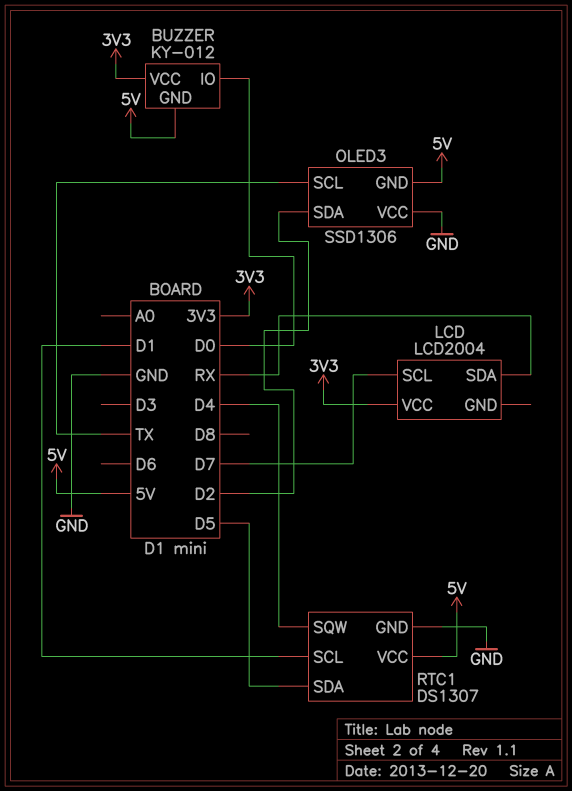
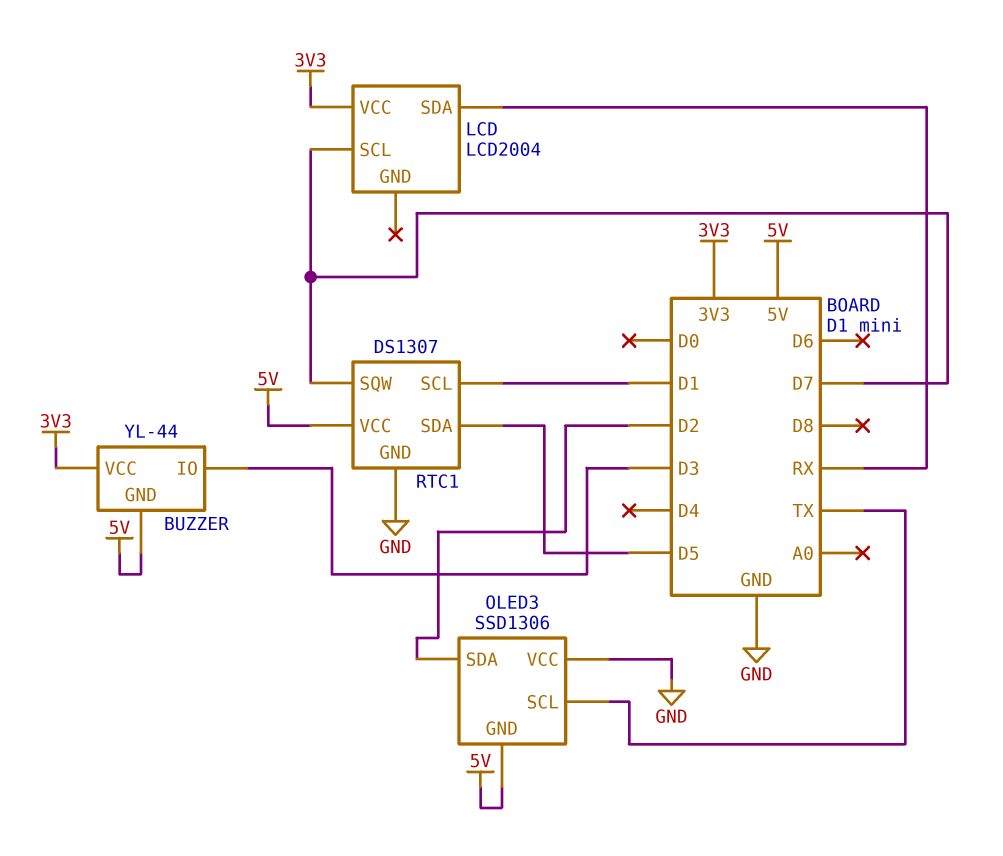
BUZZER: KY-012 -> YL-44
BUZZER pin IO: D0 -> D3
RTC1 pin SQW: D4 -> D7

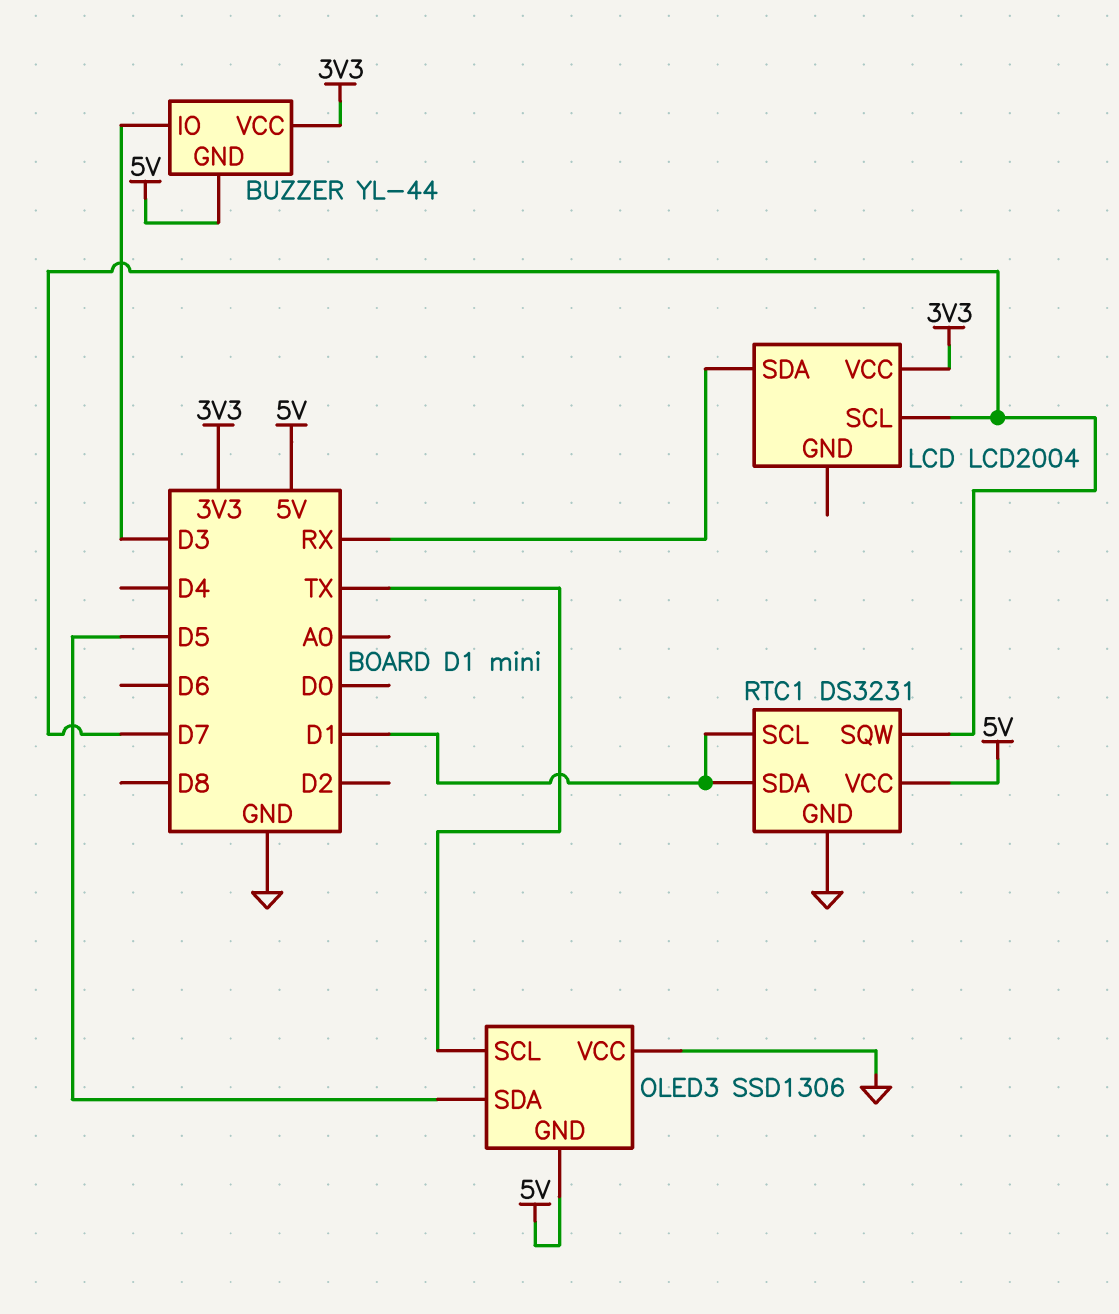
OLED3 pin SDA: D2 -> D5
RTC1: DS1307 -> DS3231
RTC1 pin SDA: D5 -> D1

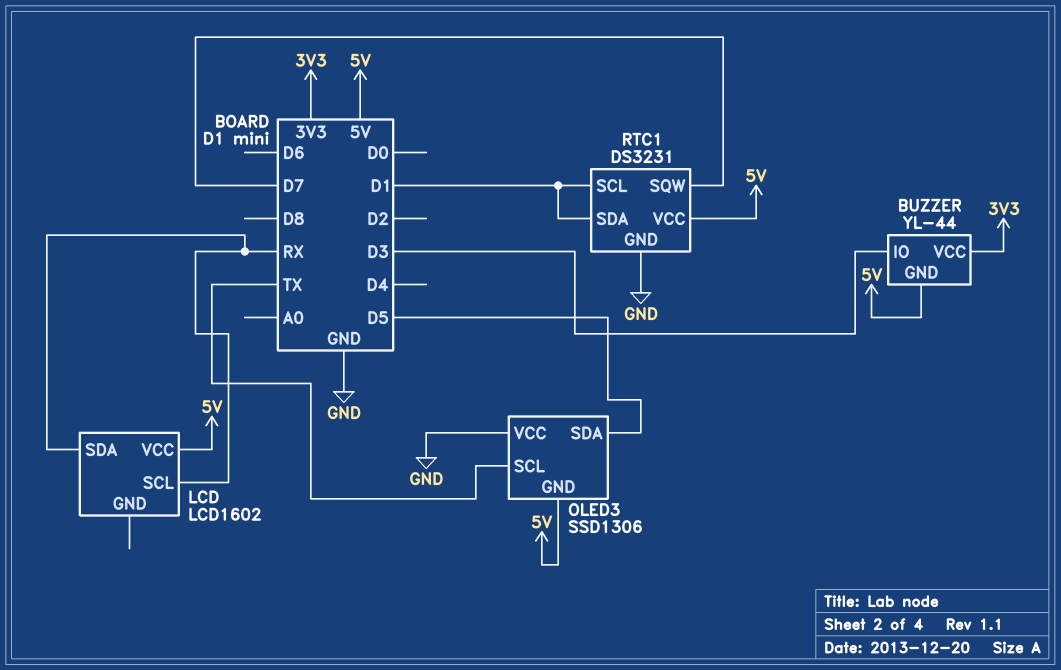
LCD: LCD2004 -> LCD1602
LCD pin SCL: D7 -> RX
LCD pin VCC: 3V3 -> 5V

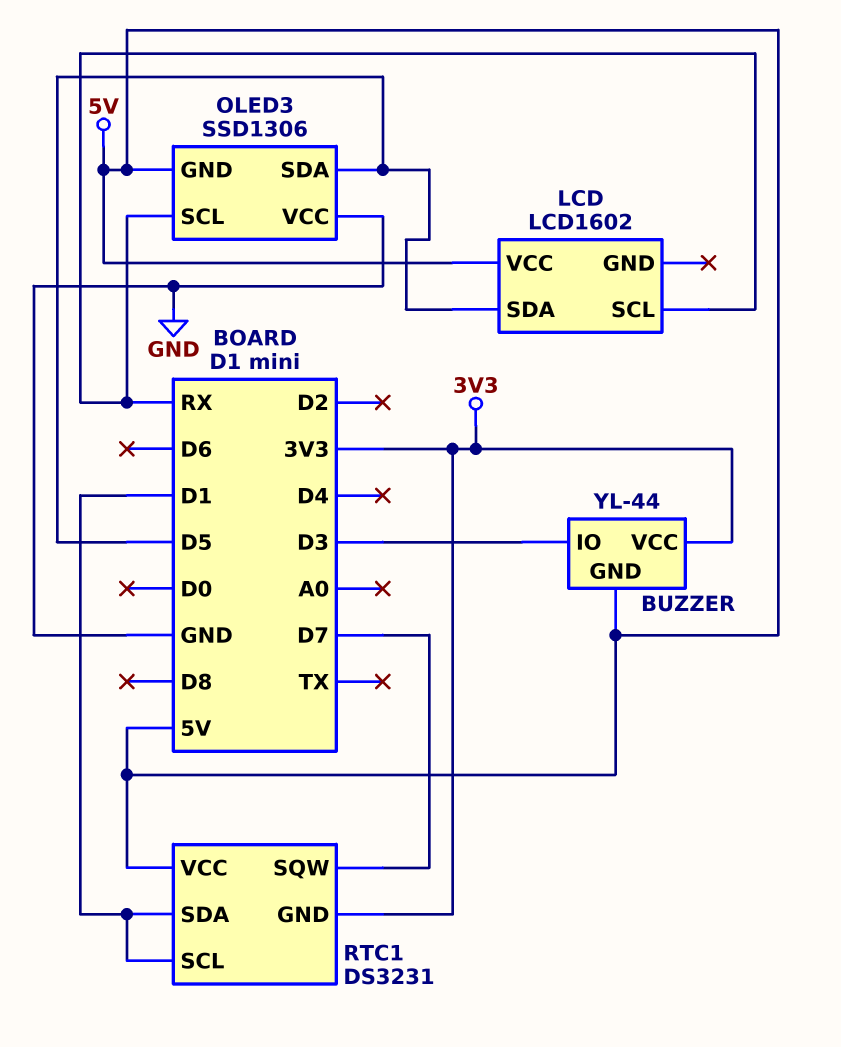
LCD pin SDA: RX -> D5
OLED3 pin SCL: TX -> RX
RTC1 pin GND: GND -> 3V3

